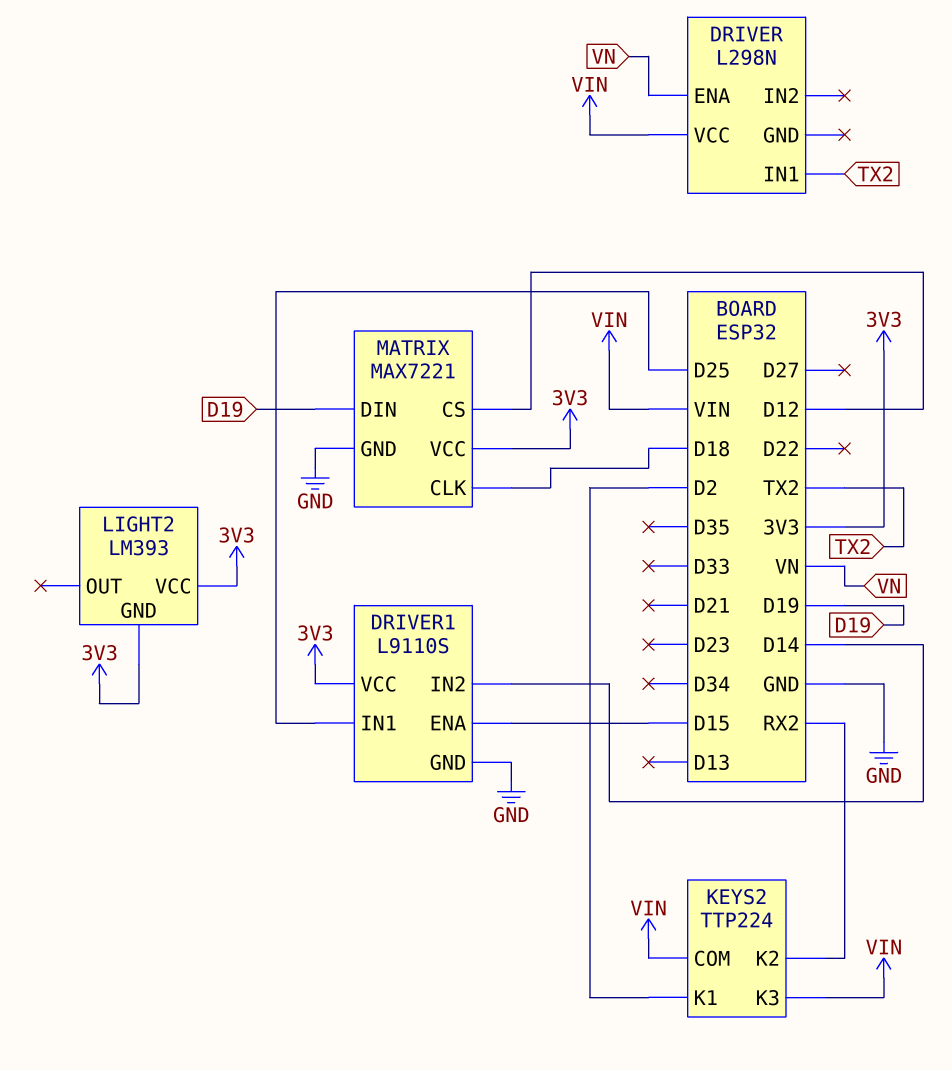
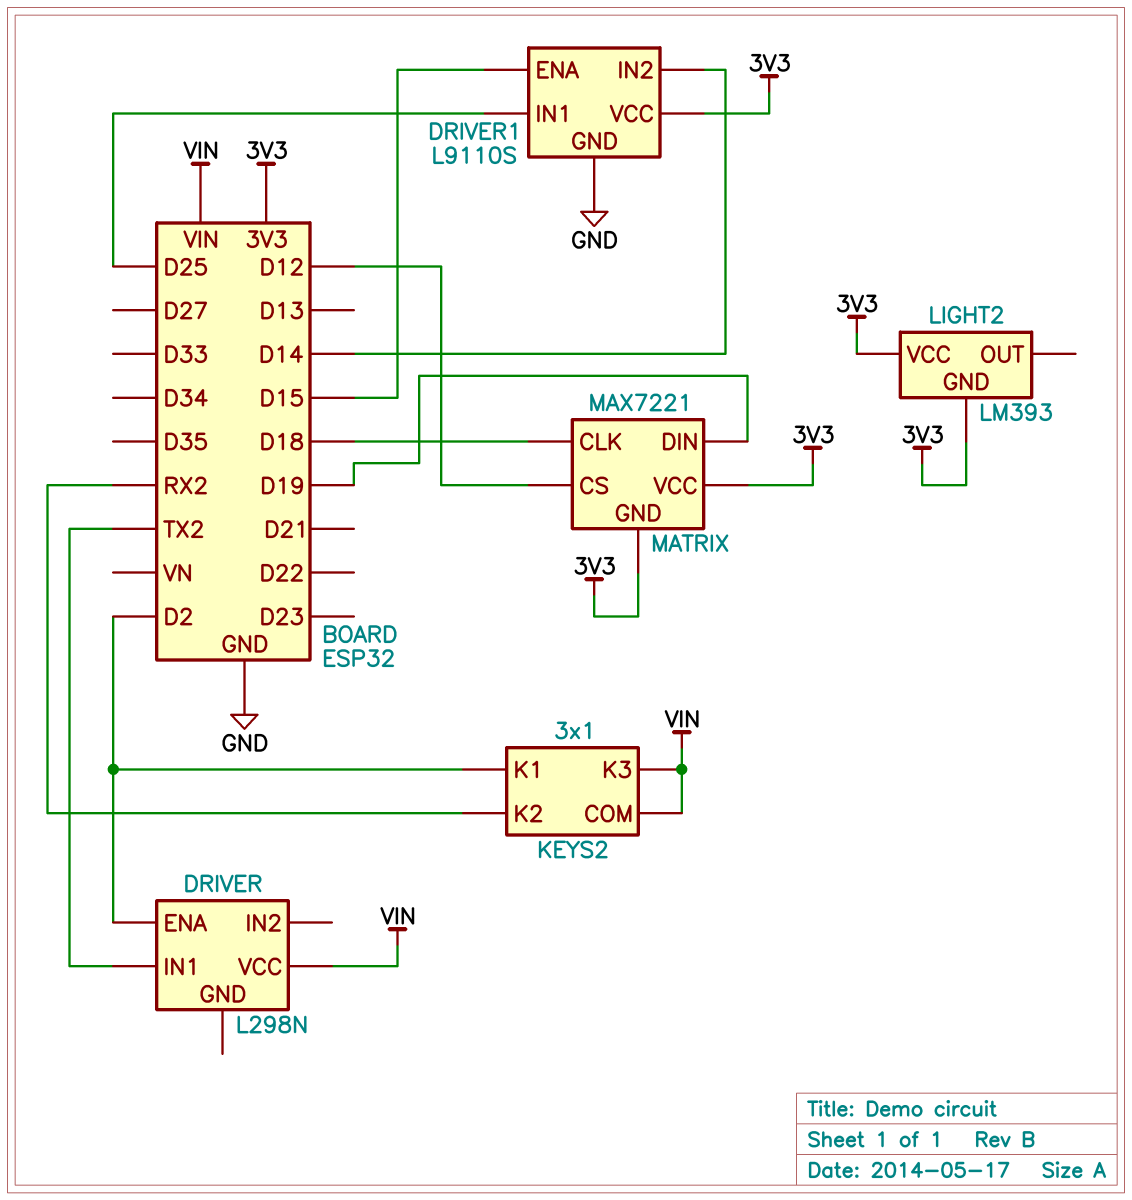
DRIVER pin ENA: VN -> D2
KEYS2: TTP224 -> 3x1
MATRIX pin GND: GND -> 3V3

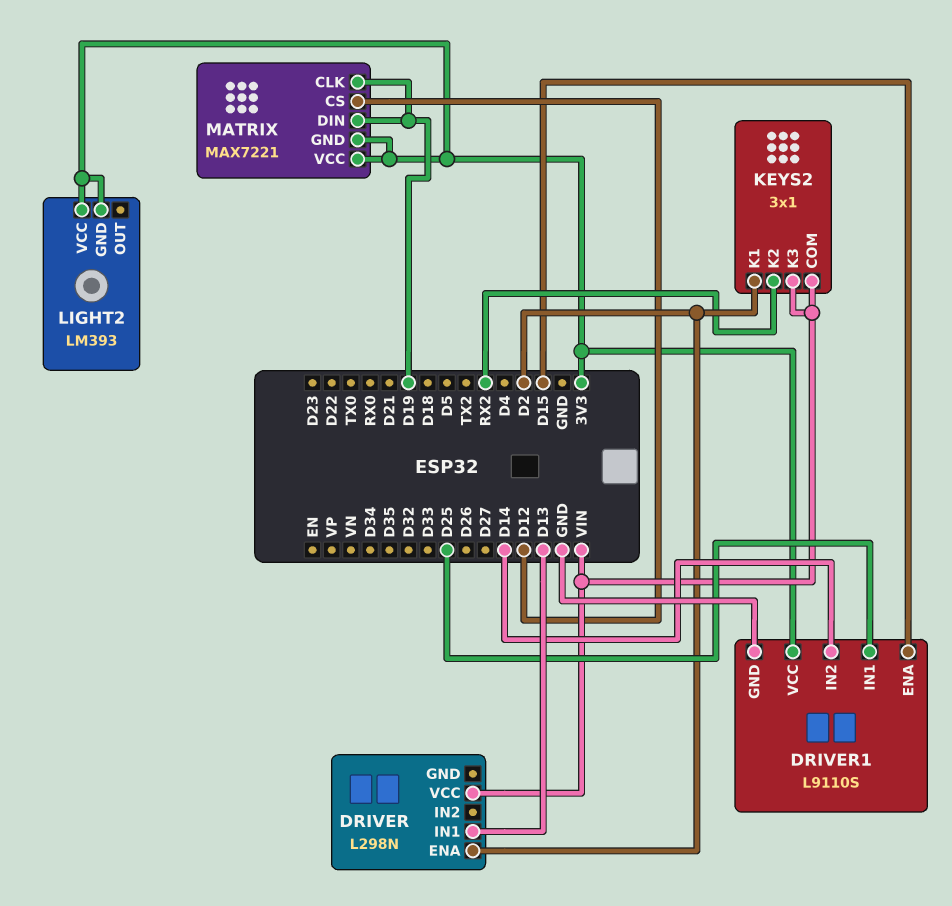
DRIVER pin IN1: TX2 -> D13
MATRIX pin CLK: D18 -> D19

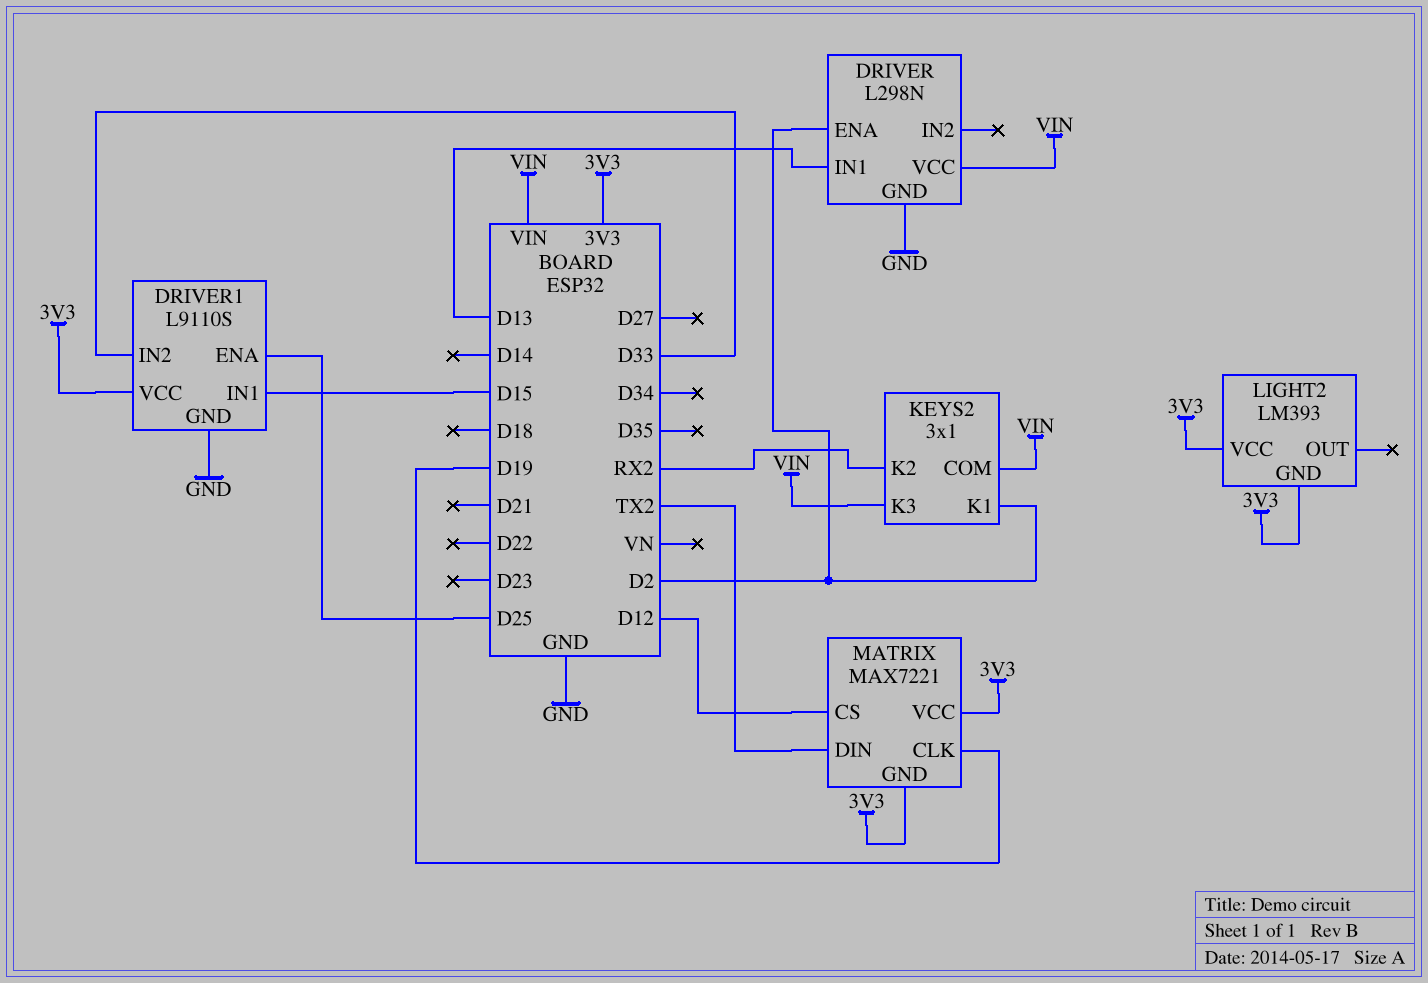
DRIVER pin GND: none -> GND
DRIVER1 pin ENA: D15 -> D25
DRIVER1 pin IN1: D25 -> D15
DRIVER1 pin IN2: D14 -> D33
MATRIX pin DIN: D19 -> TX2

